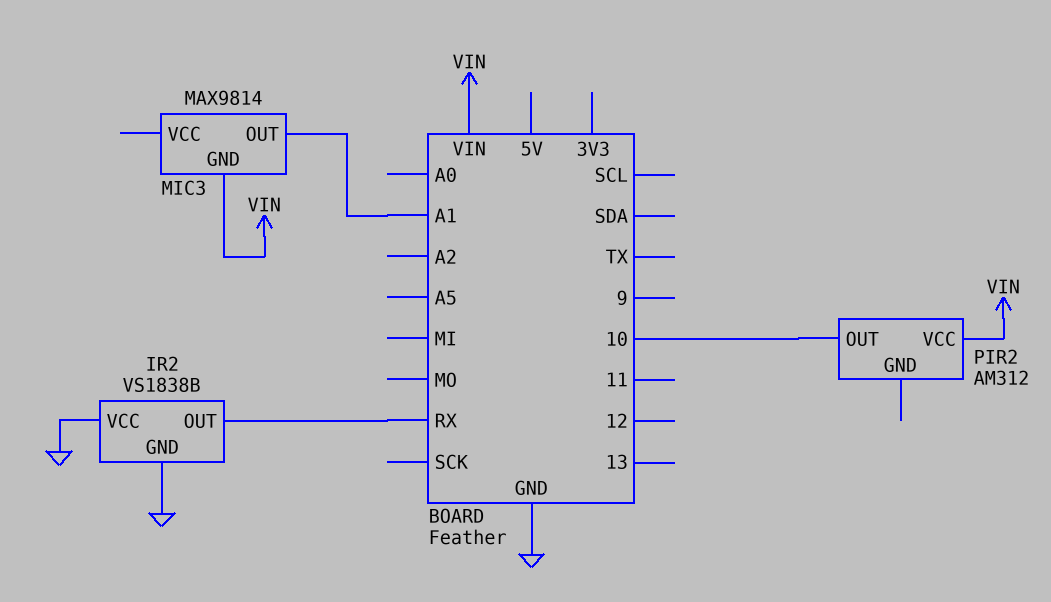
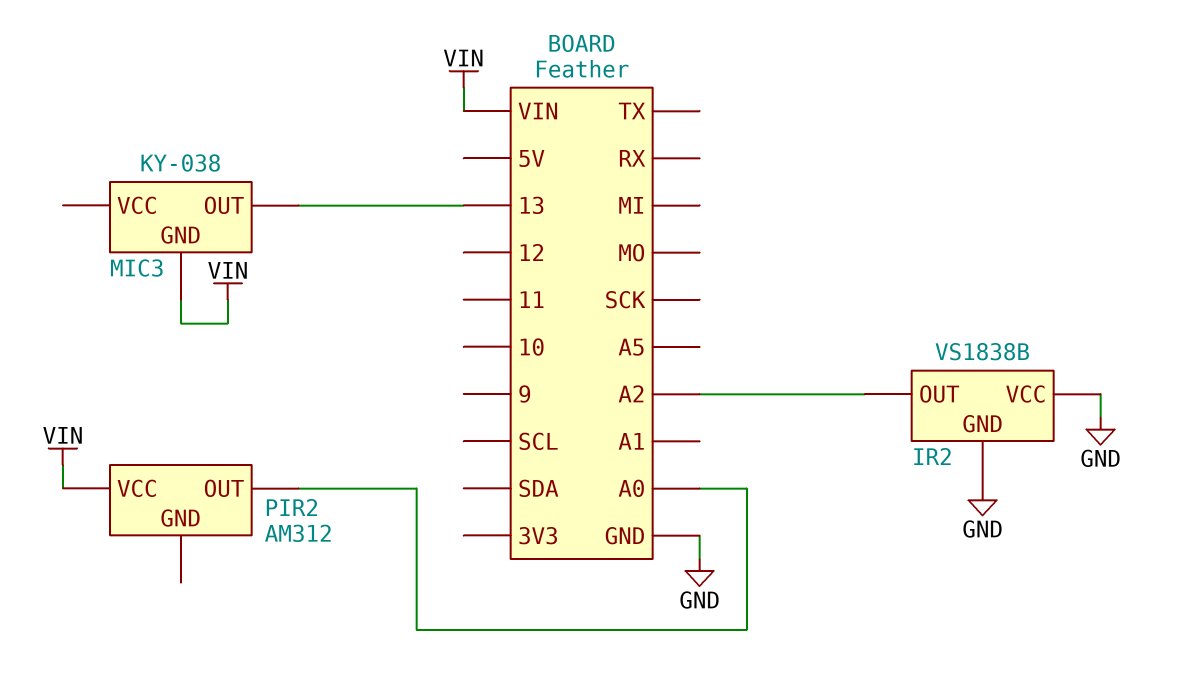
IR2 pin OUT: RX -> A2
MIC3: MAX9814 -> KY-038
MIC3 pin OUT: A1 -> 13
PIR2 pin OUT: 10 -> A0

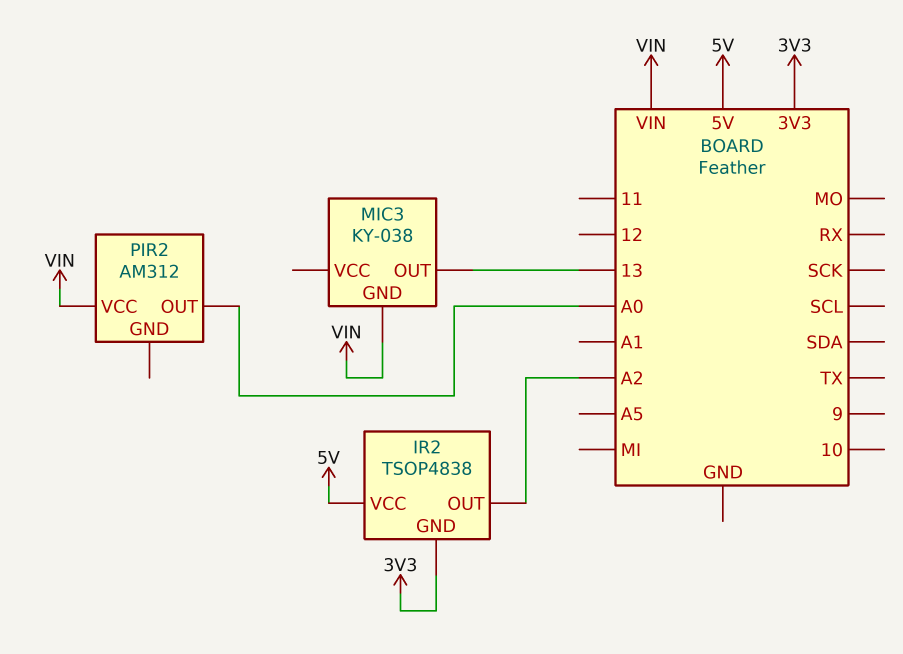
IR2: VS1838B -> TSOP4838
IR2 pin GND: GND -> 3V3
IR2 pin VCC: GND -> 5V

